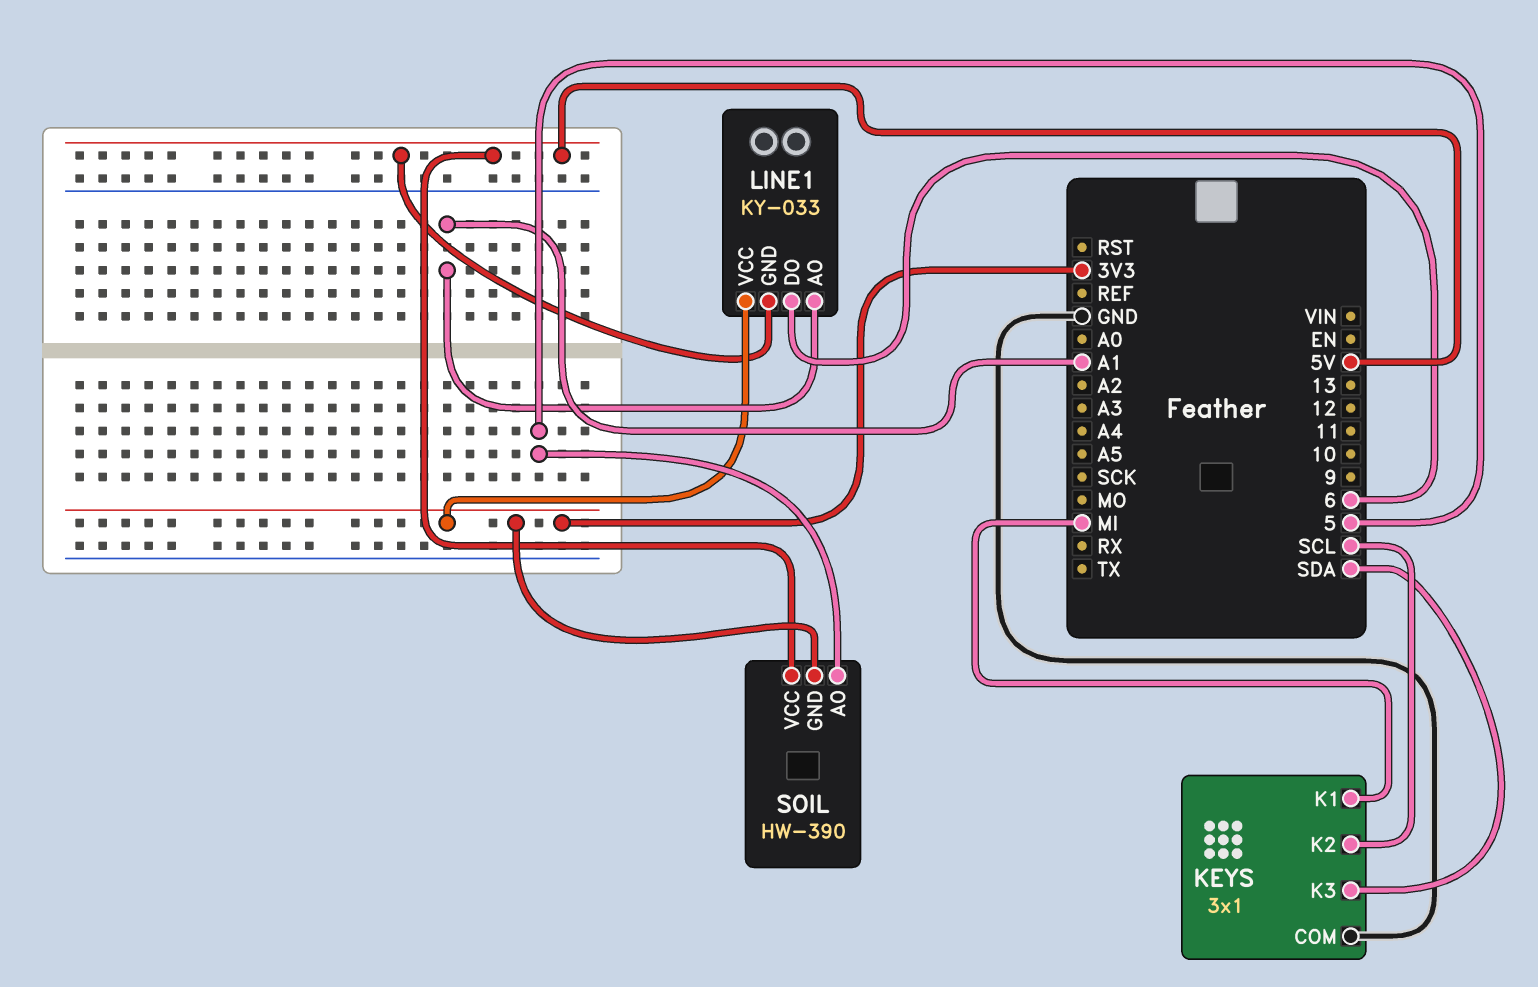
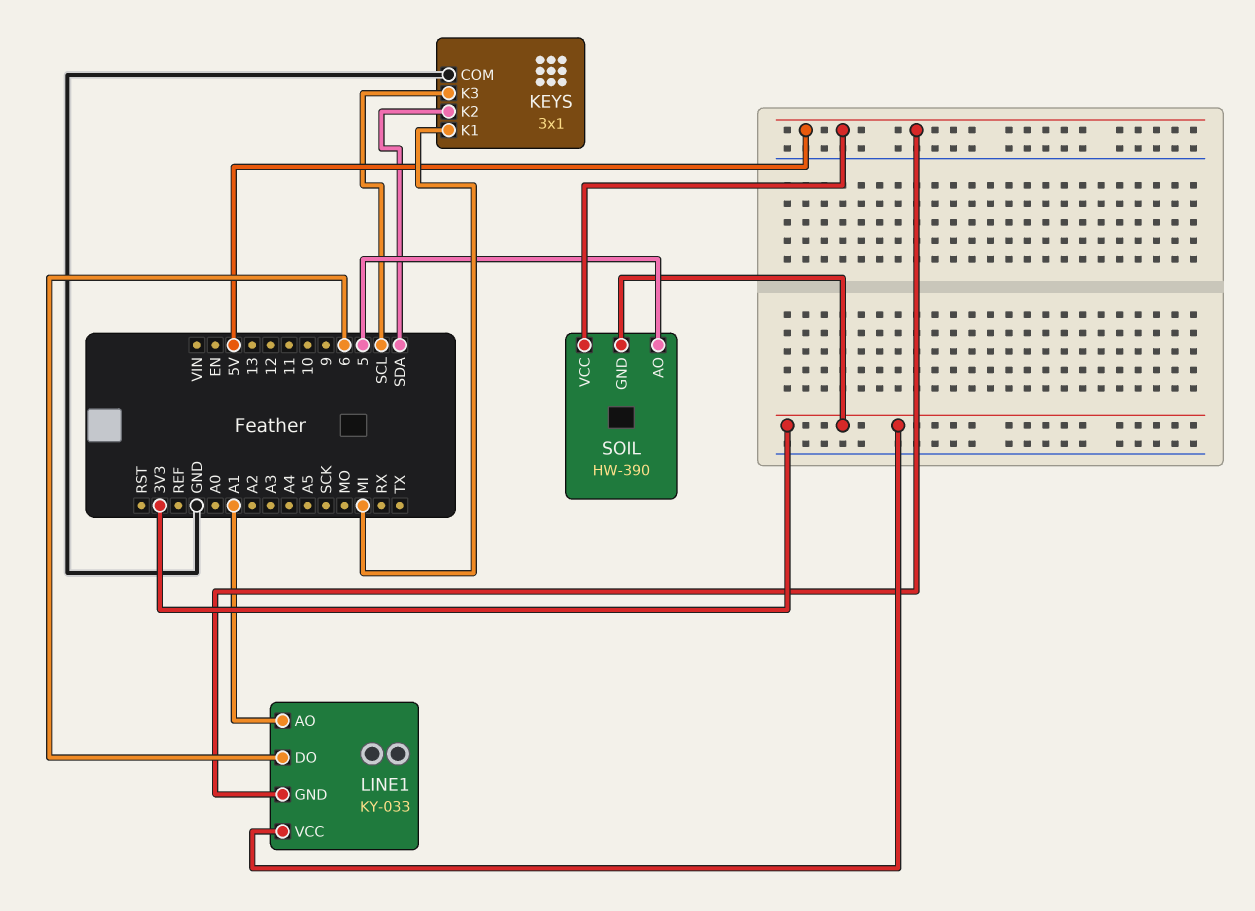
KEYS pin K2: SCL -> SDA
KEYS pin K3: SDA -> SCL

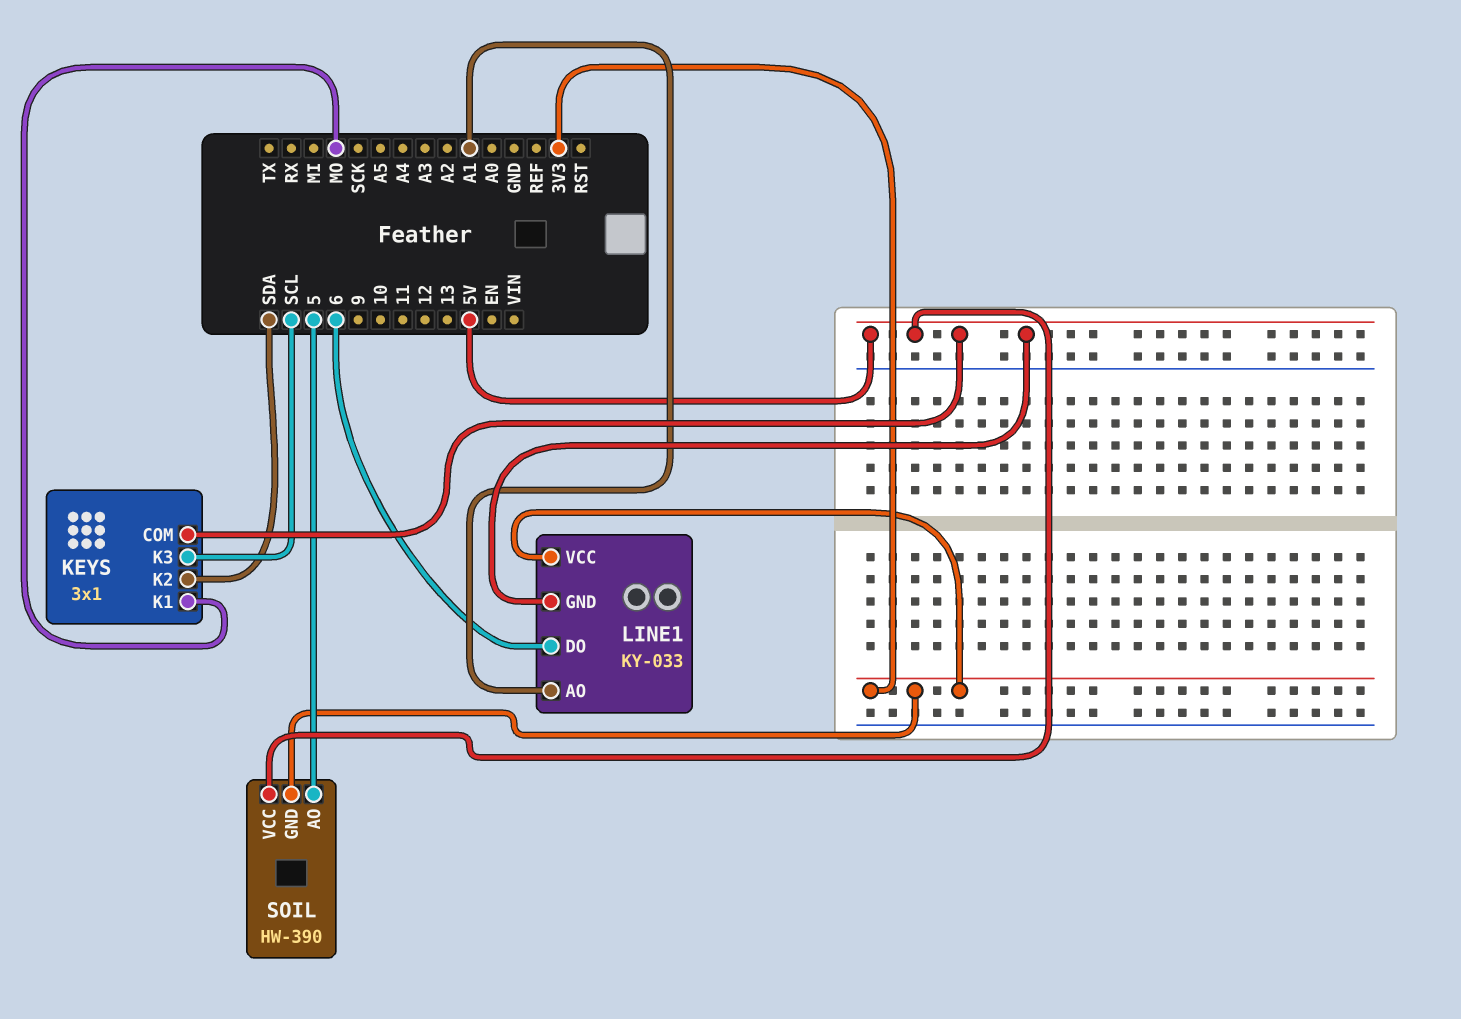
KEYS pin COM: GND -> 5V
KEYS pin K1: MI -> MO

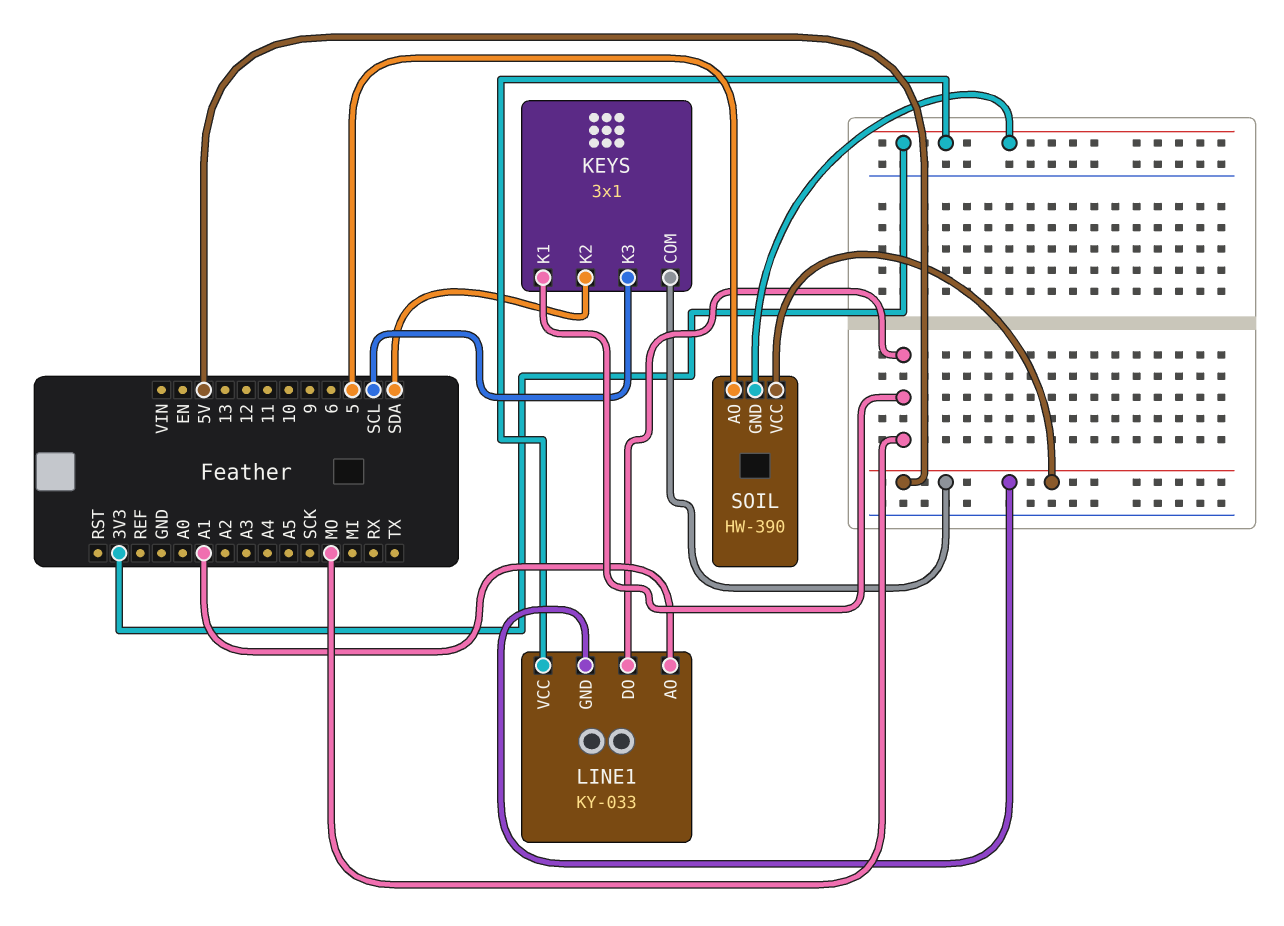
LINE1 pin DO: 6 -> MO

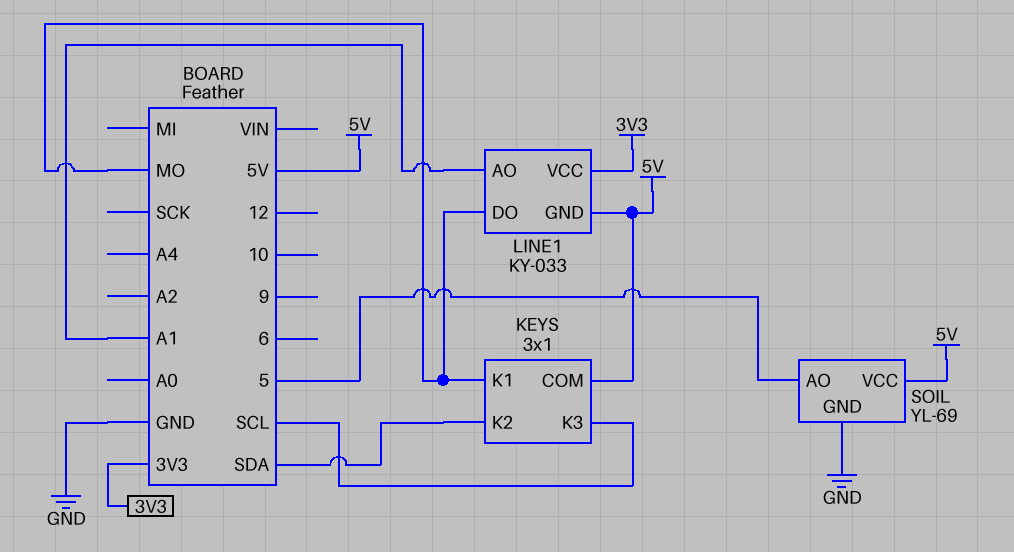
SOIL: HW-390 -> YL-69
SOIL pin GND: 3V3 -> GND

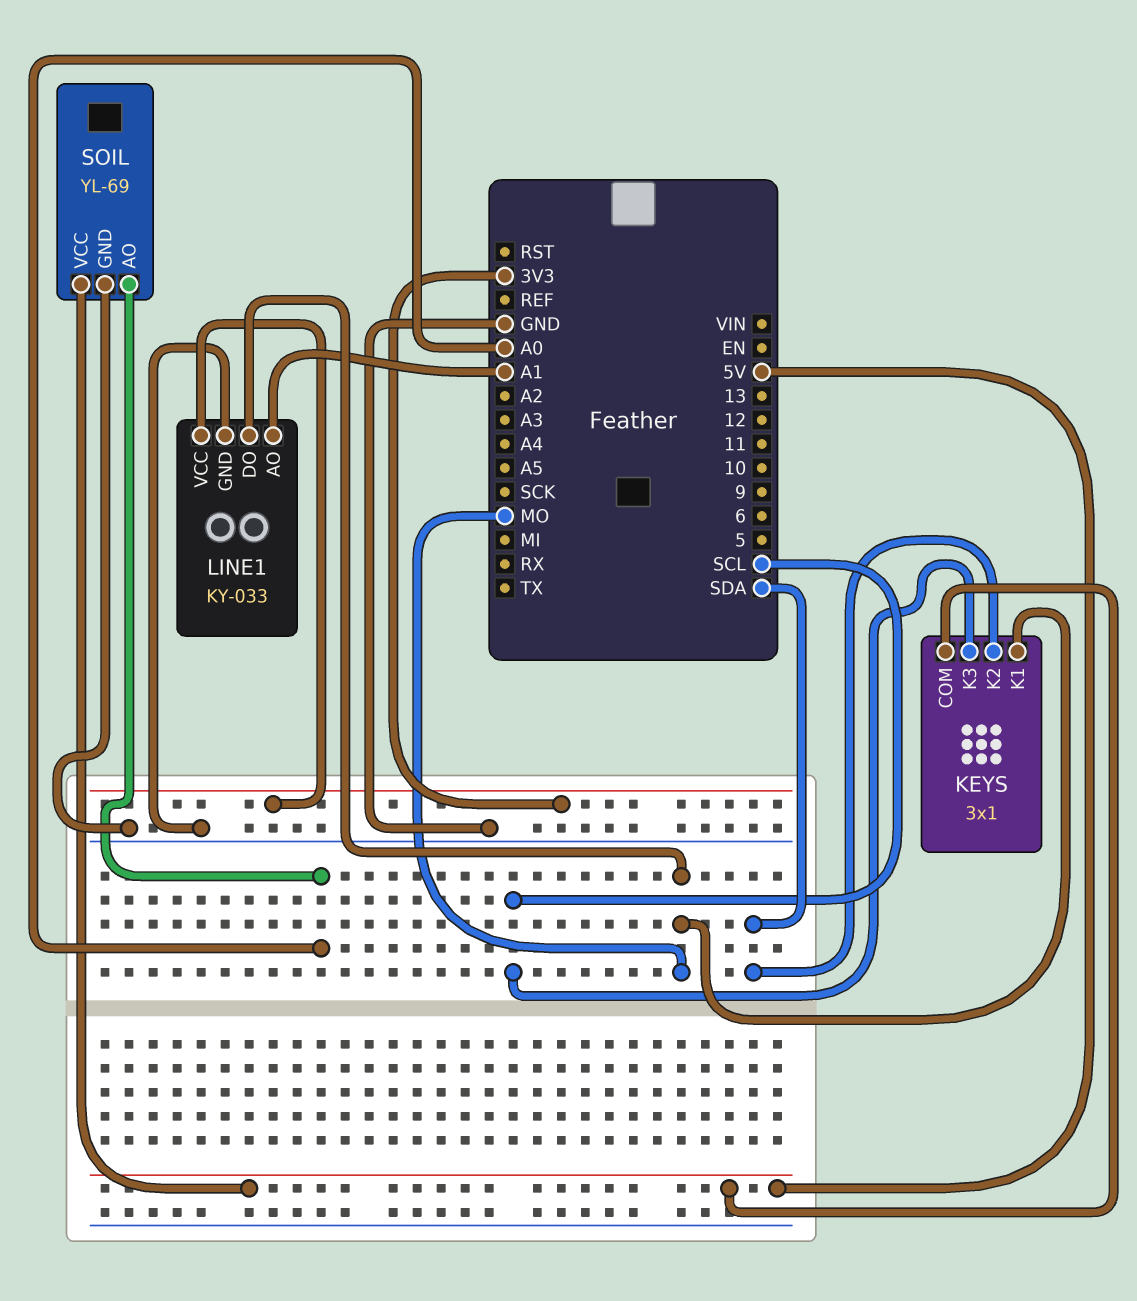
LINE1 pin GND: 5V -> GND
SOIL pin AO: 5 -> A0

